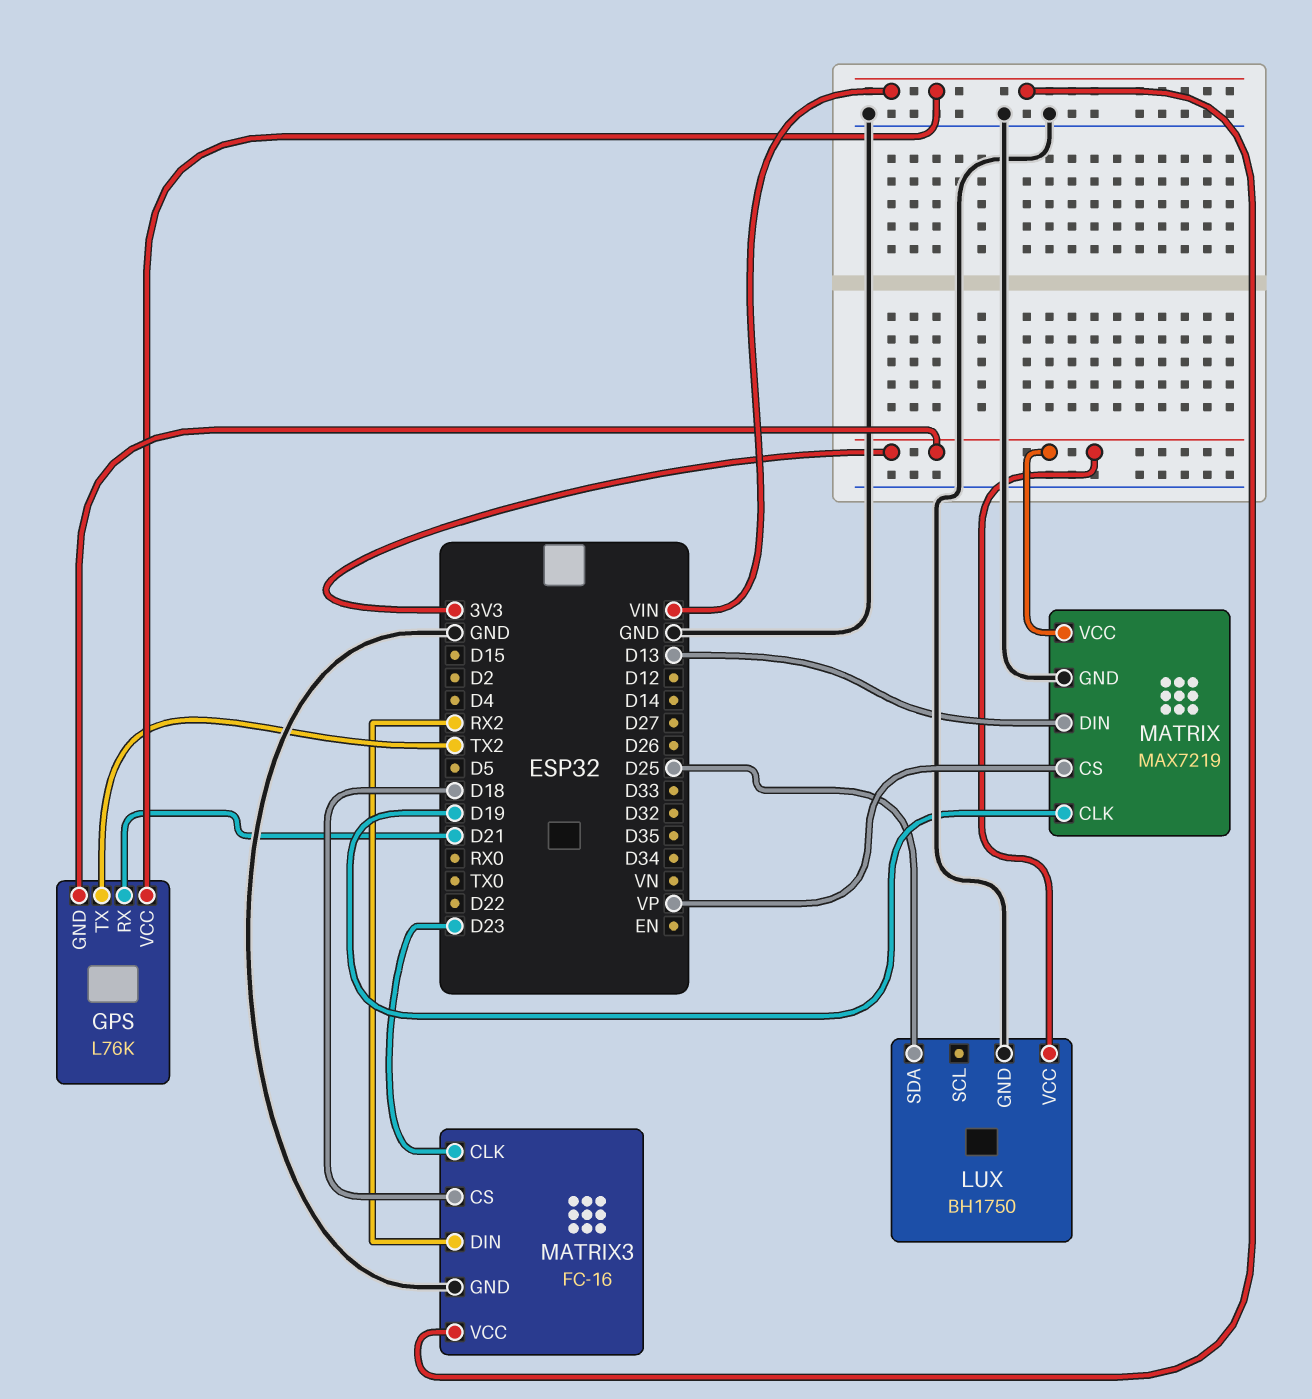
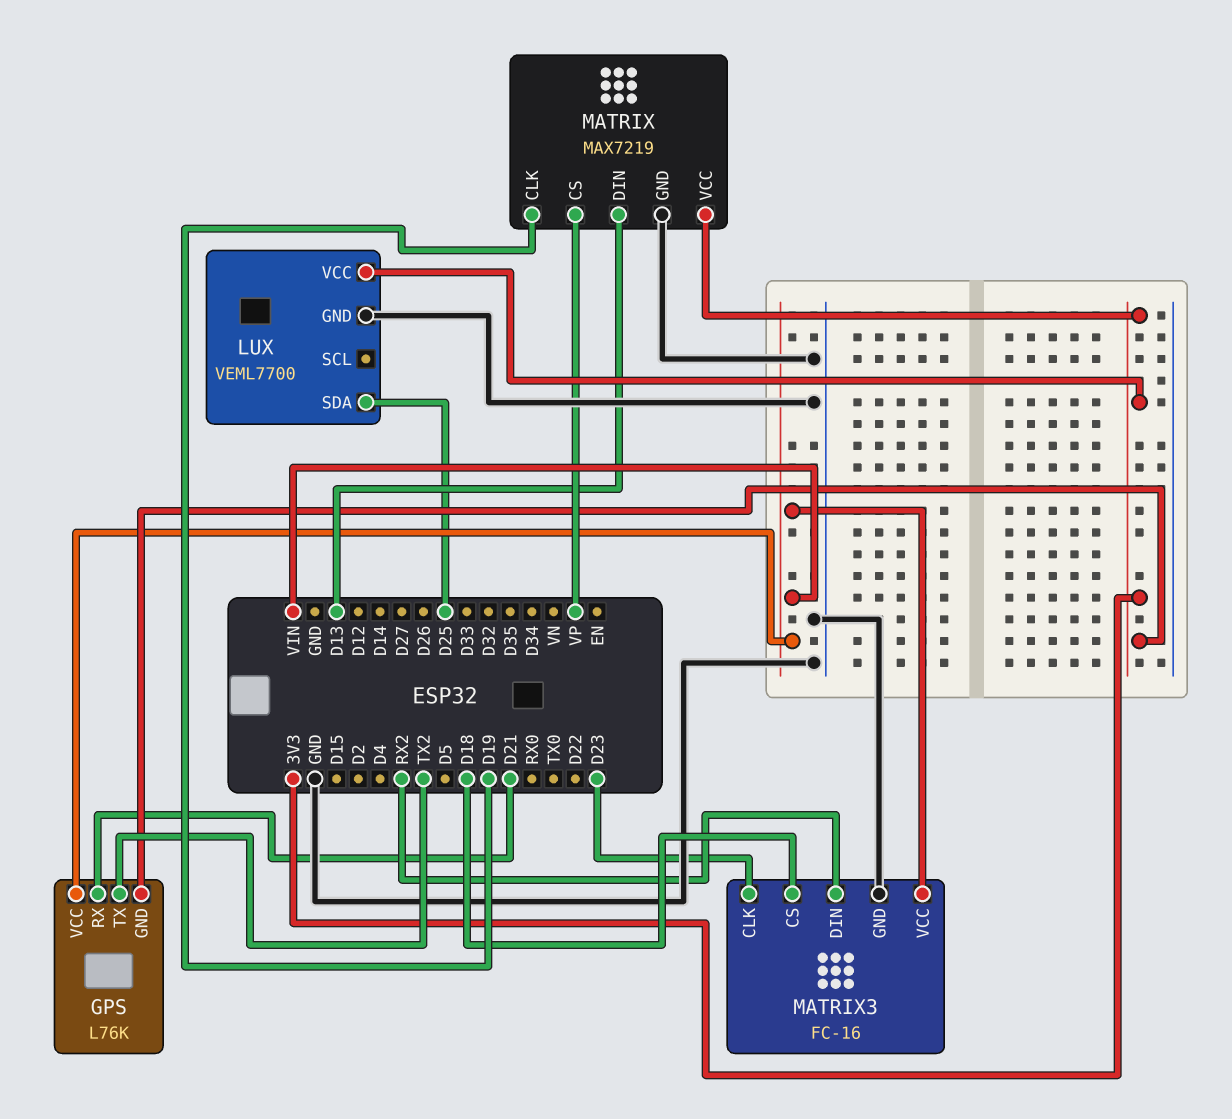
LUX: BH1750 -> VEML7700

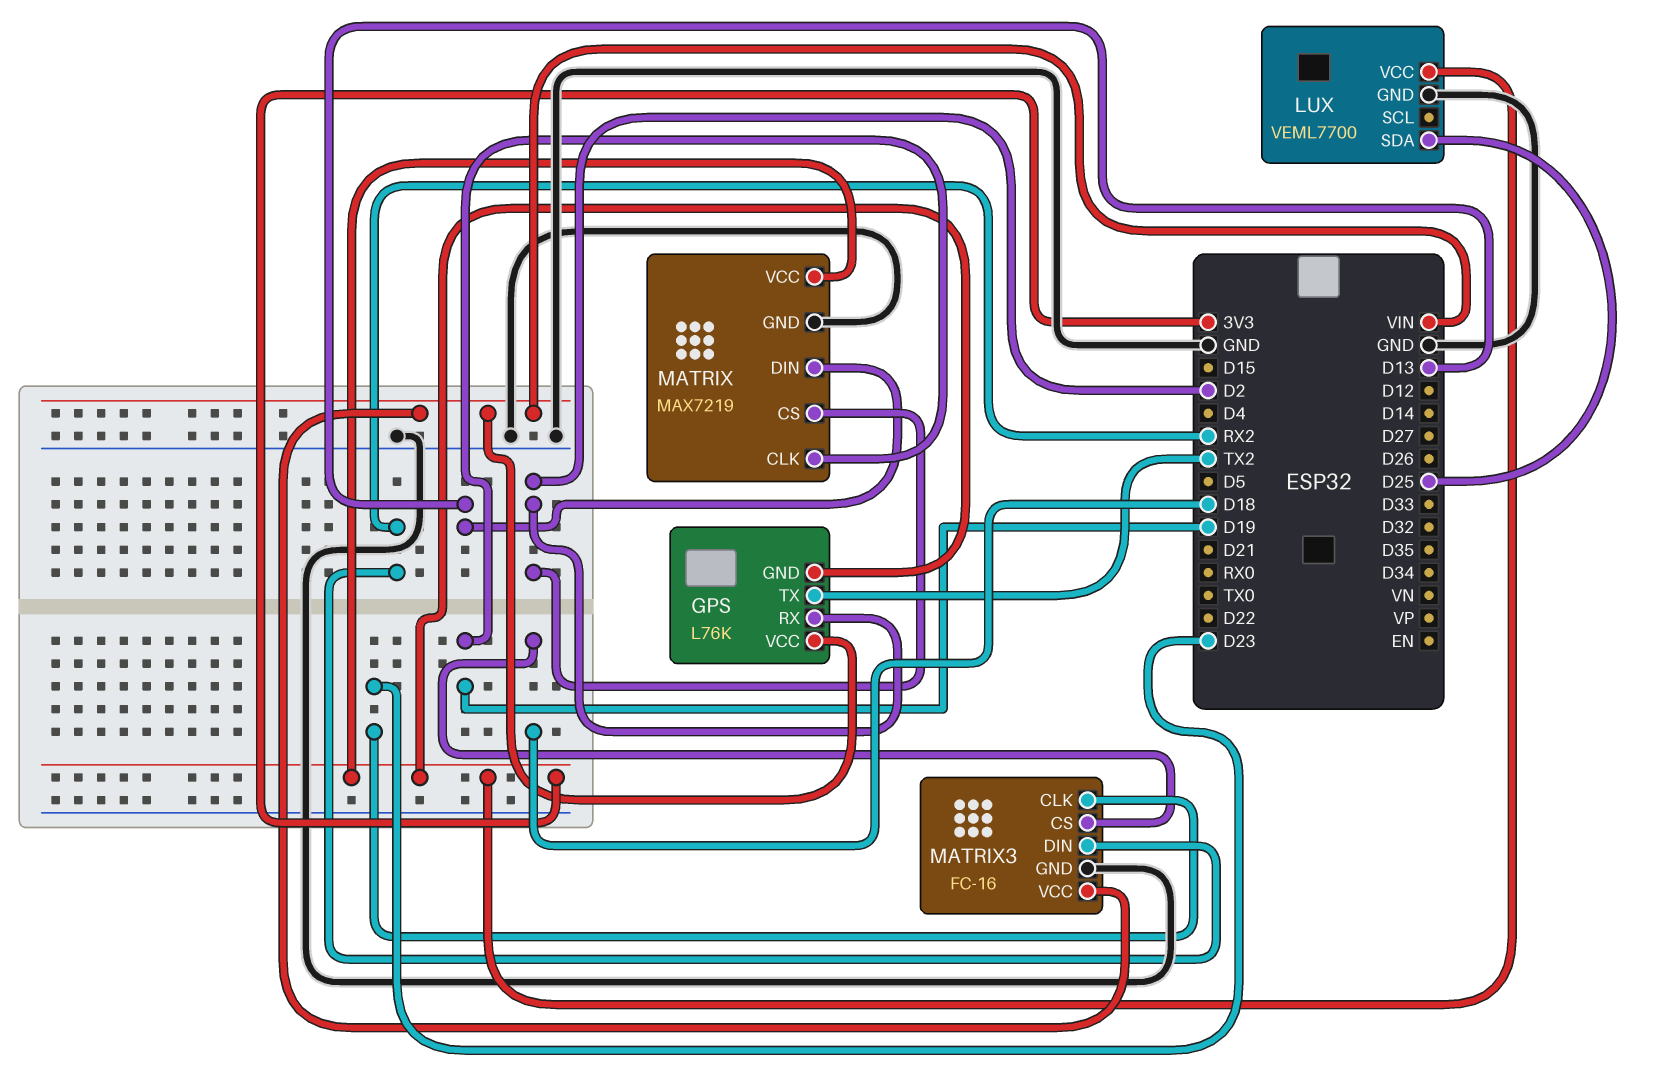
GPS pin RX: D21 -> D2
MATRIX pin CS: VP -> D2

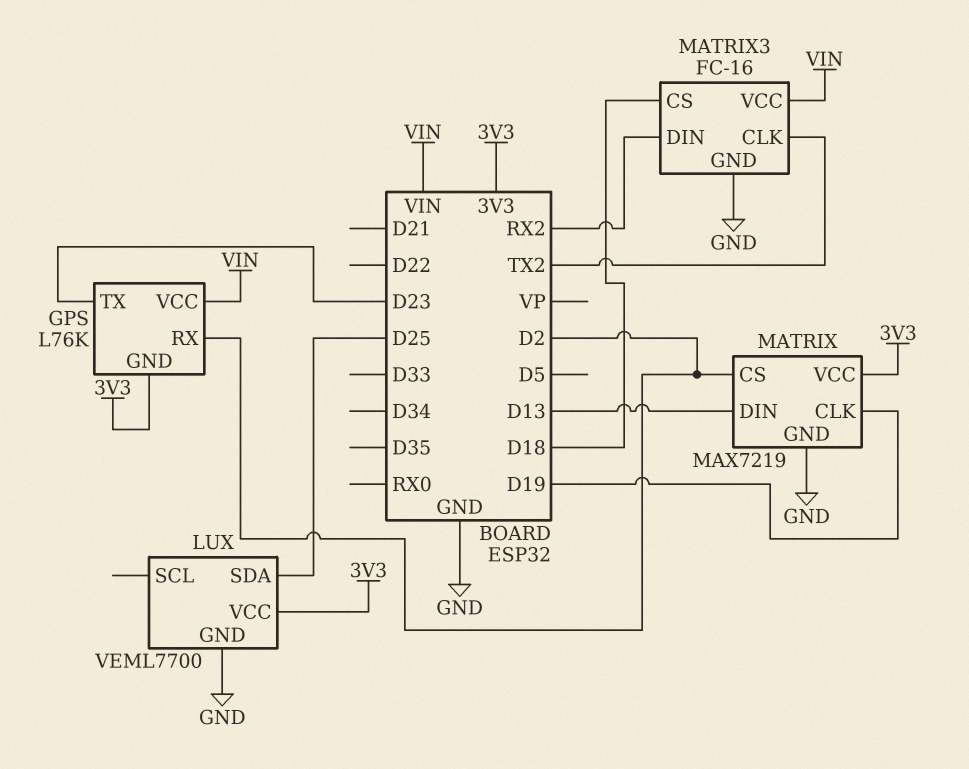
GPS pin TX: TX2 -> D23
MATRIX3 pin CLK: D23 -> TX2

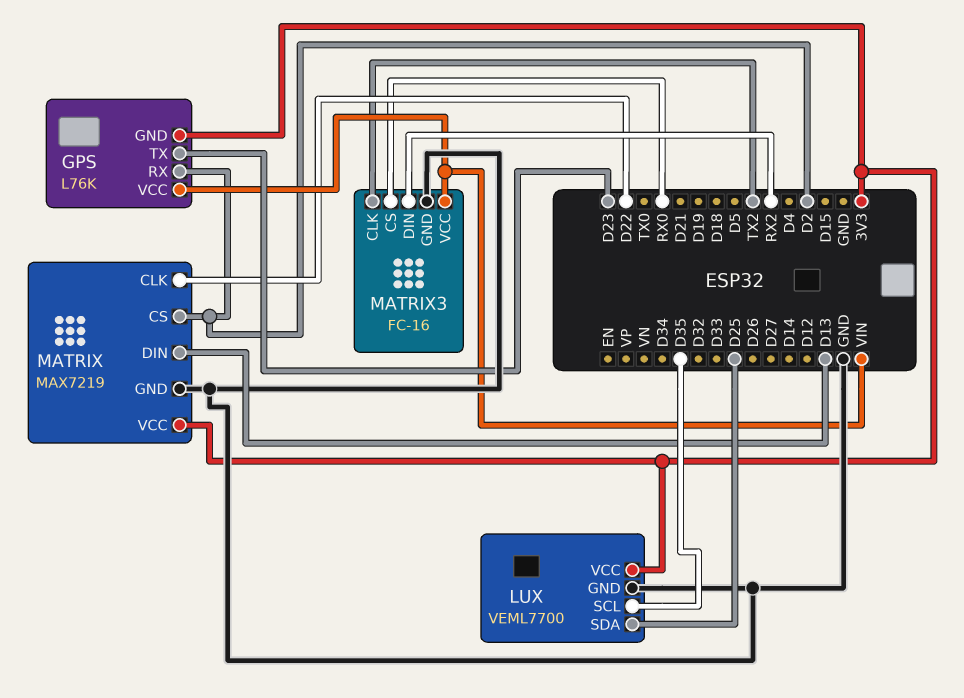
LUX pin SCL: none -> D35
MATRIX pin CLK: D19 -> D22
MATRIX3 pin CS: D18 -> RX0

